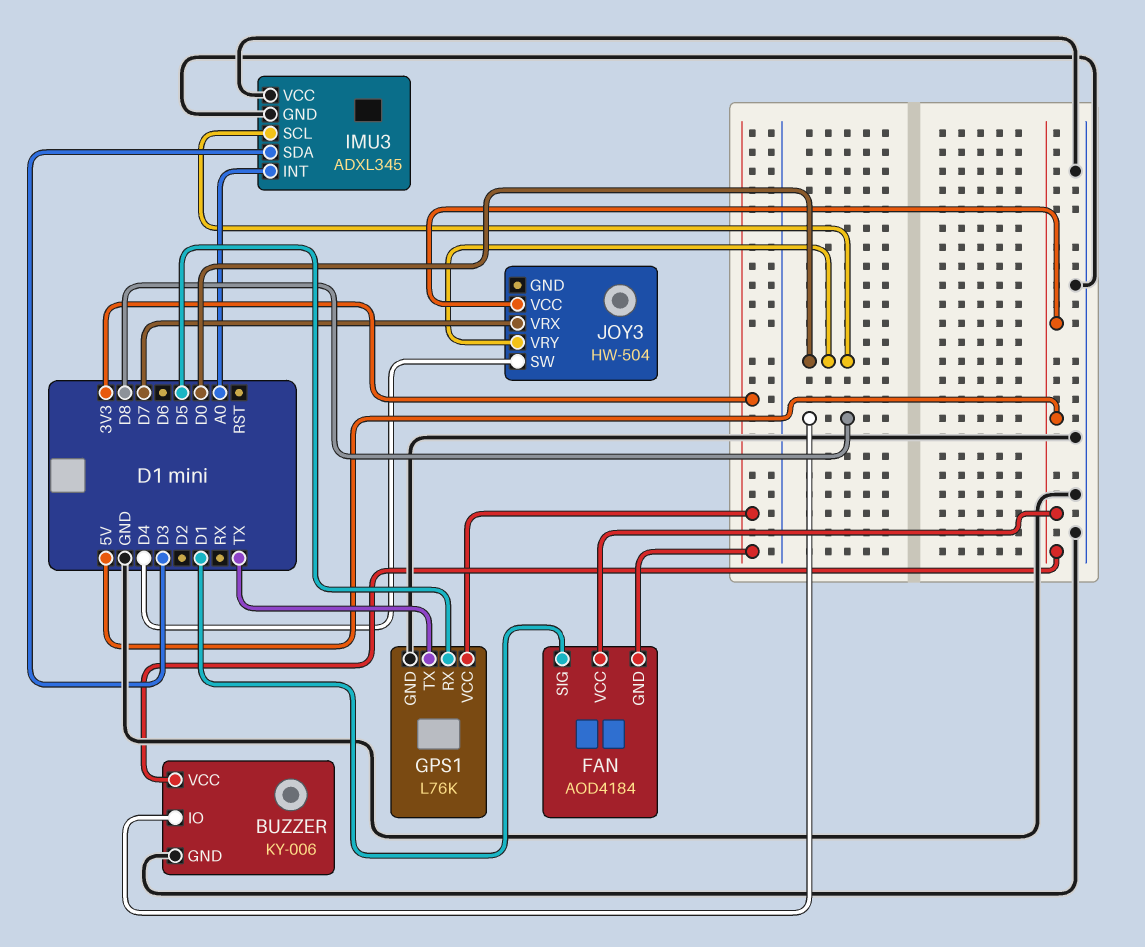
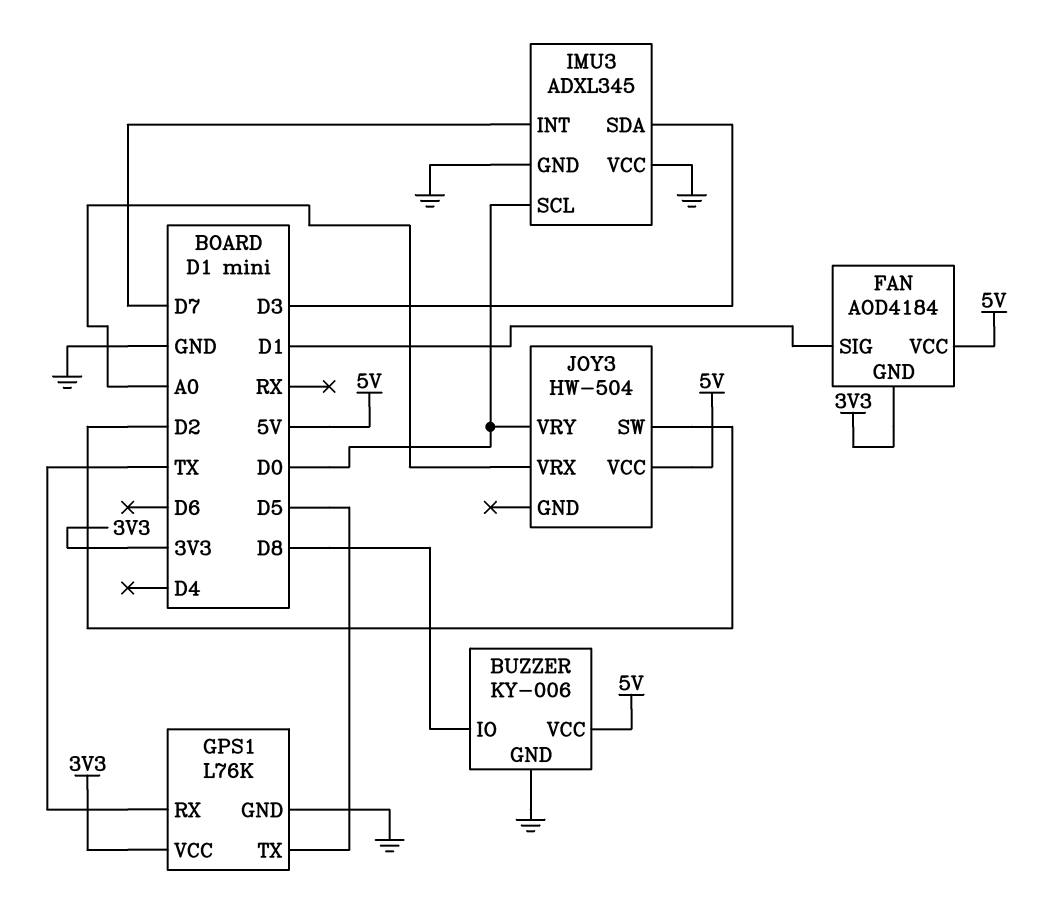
GPS1 pin RX: D5 -> TX
GPS1 pin TX: TX -> D5
IMU3 pin INT: A0 -> D7
JOY3 pin SW: D4 -> D2
JOY3 pin VRX: D7 -> A0

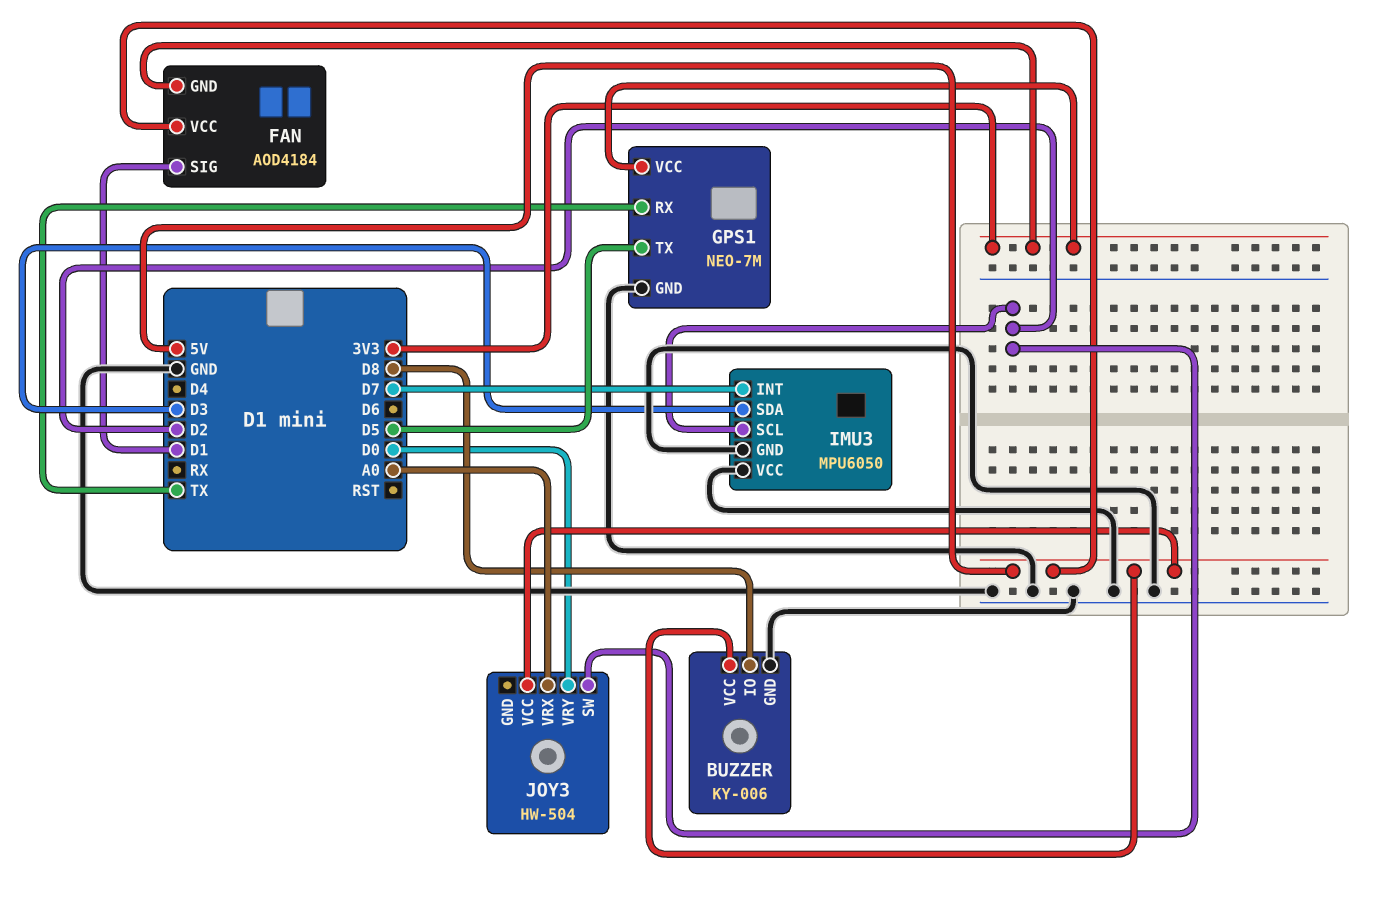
GPS1: L76K -> NEO-7M
IMU3: ADXL345 -> MPU6050
IMU3 pin SCL: D0 -> D2

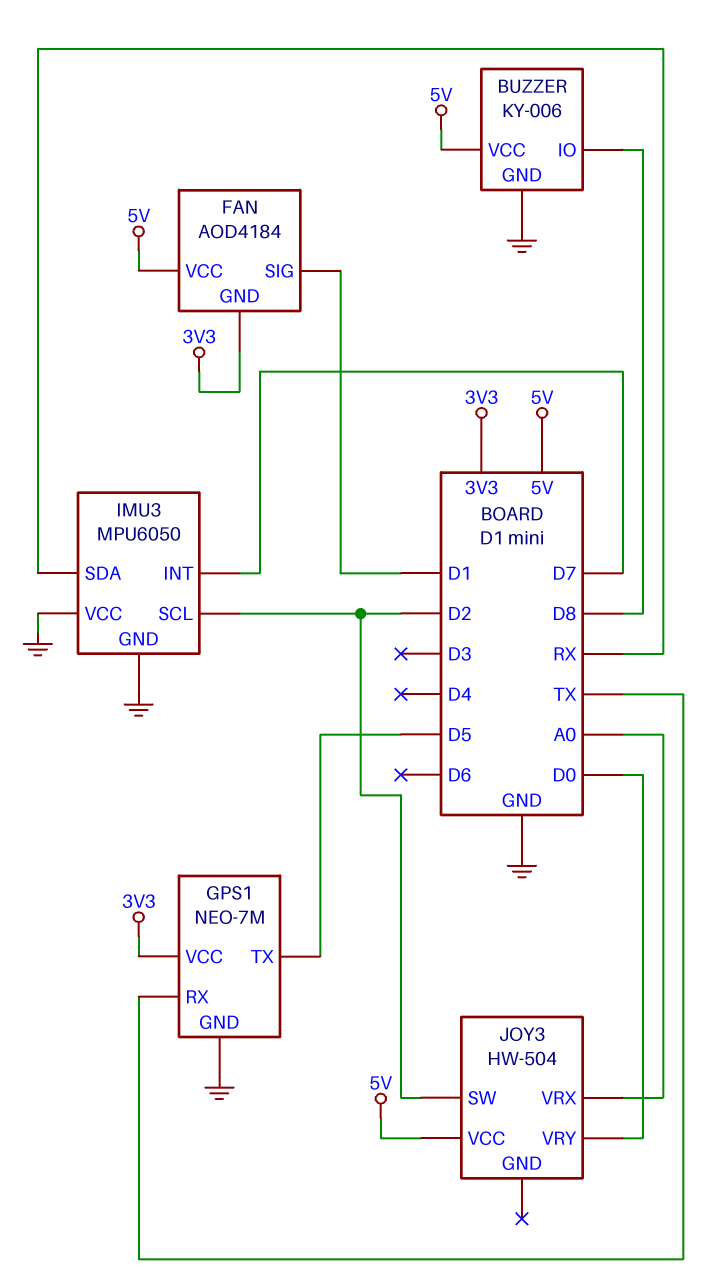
IMU3 pin SDA: D3 -> RX

